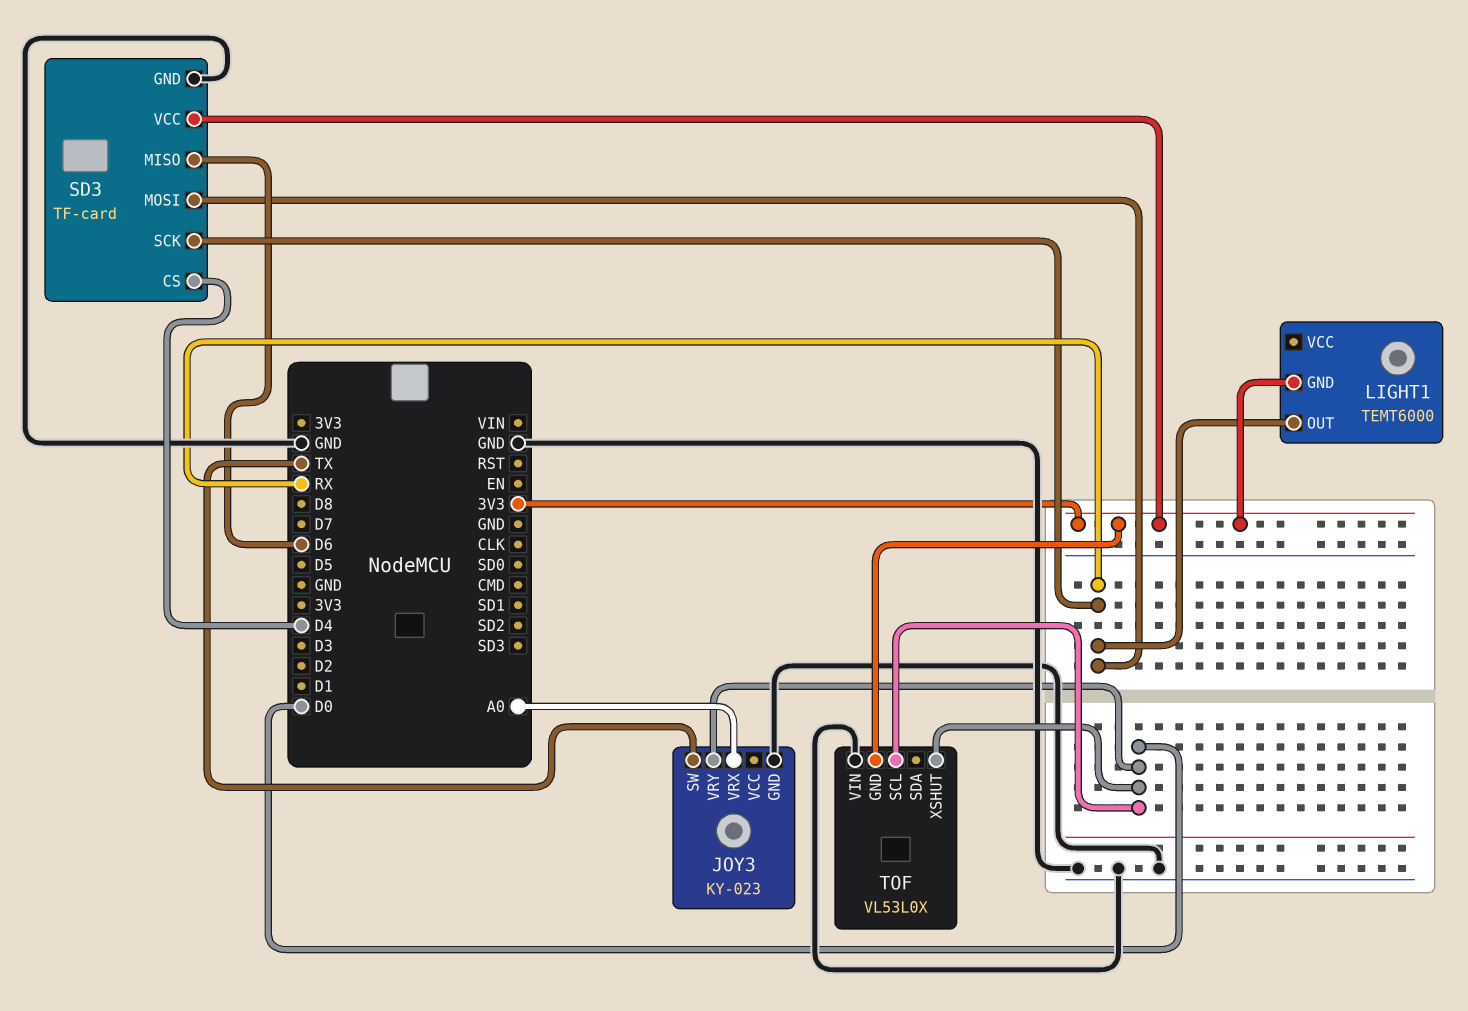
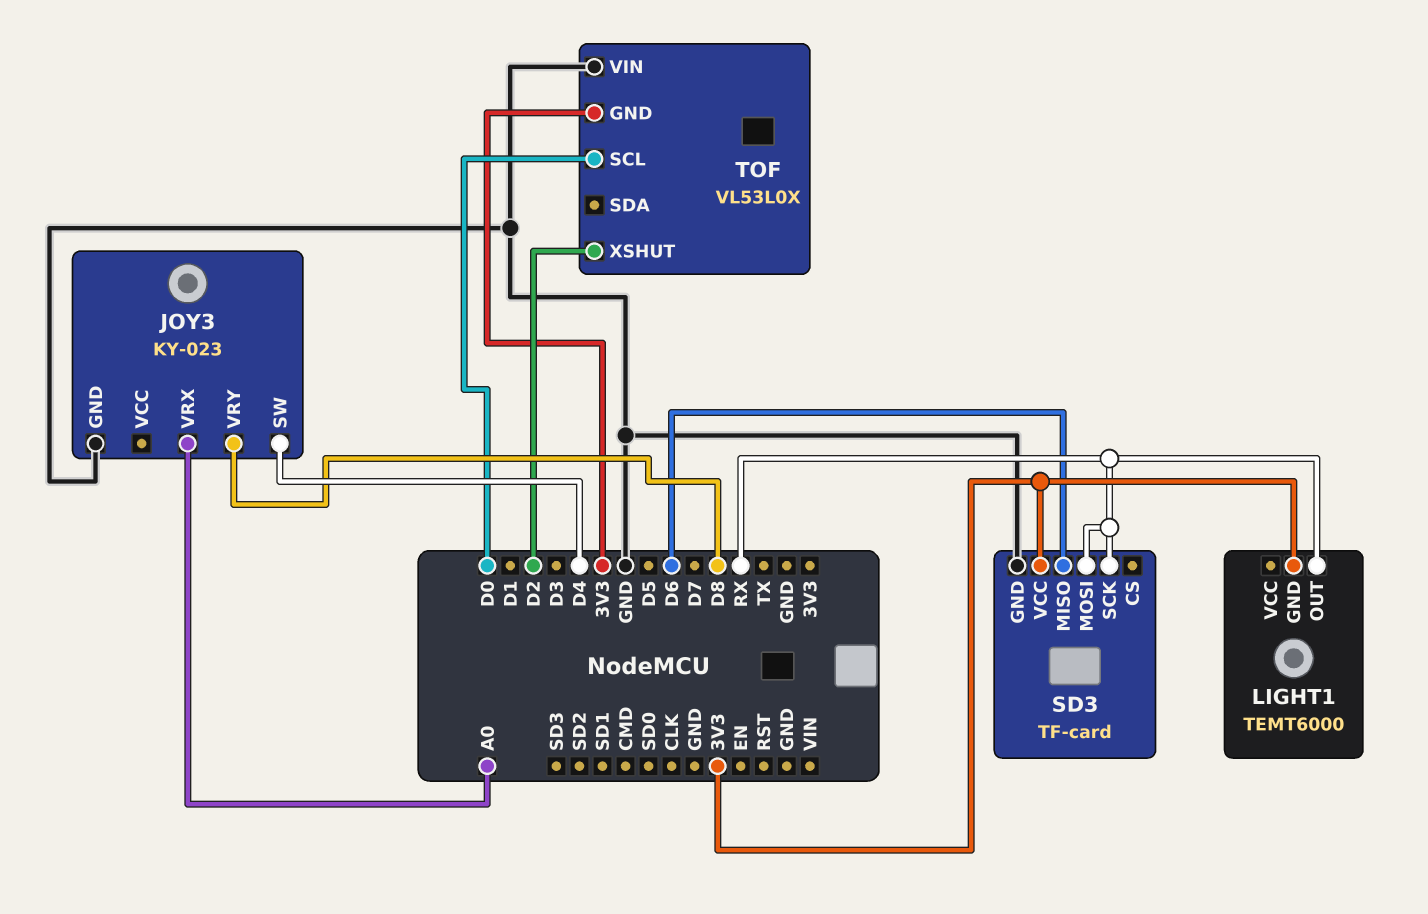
JOY3 pin SW: TX -> D4
JOY3 pin VRY: D0 -> D8
SD3 pin CS: D4 -> none
TOF pin XSHUT: D0 -> D2

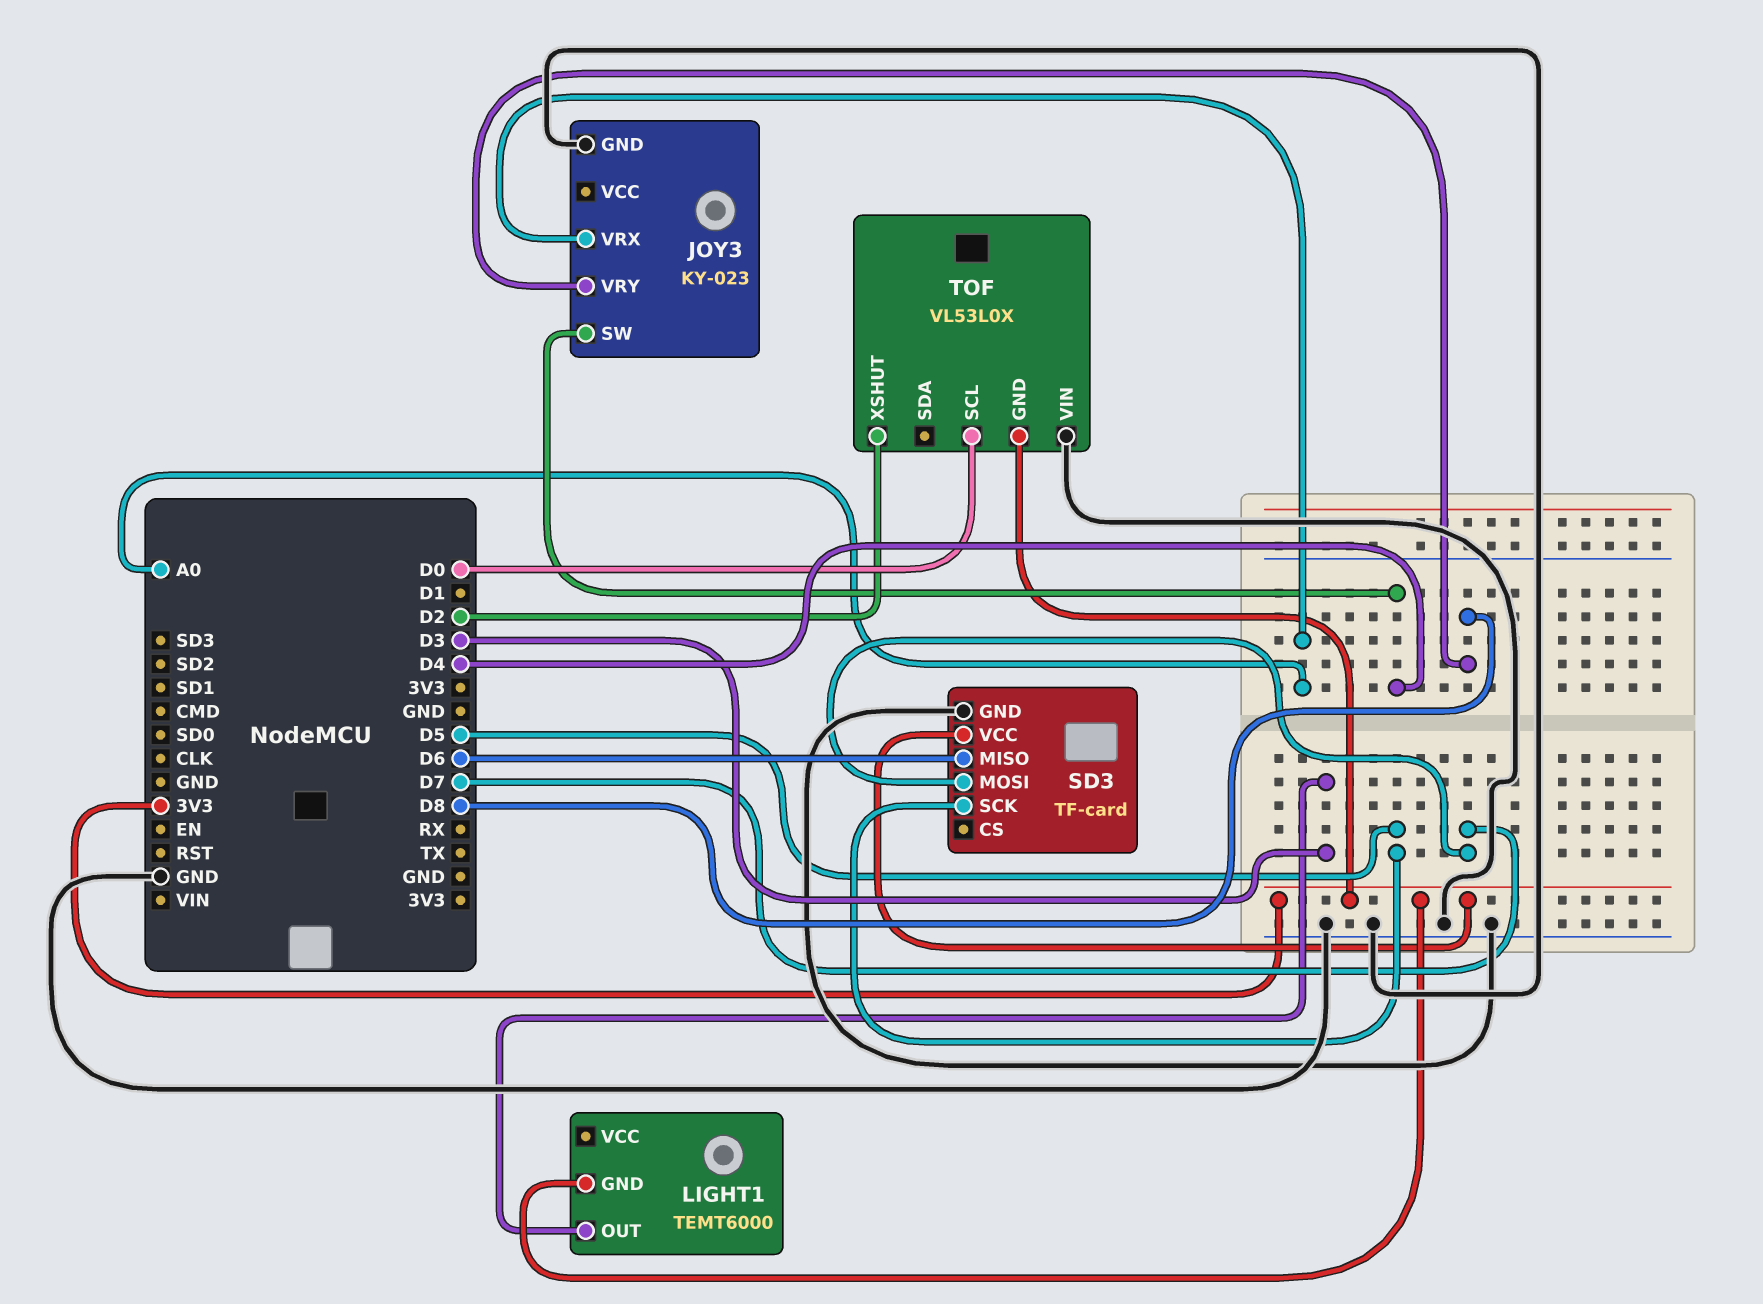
LIGHT1 pin OUT: RX -> D3
SD3 pin MOSI: RX -> D7
SD3 pin SCK: RX -> D5

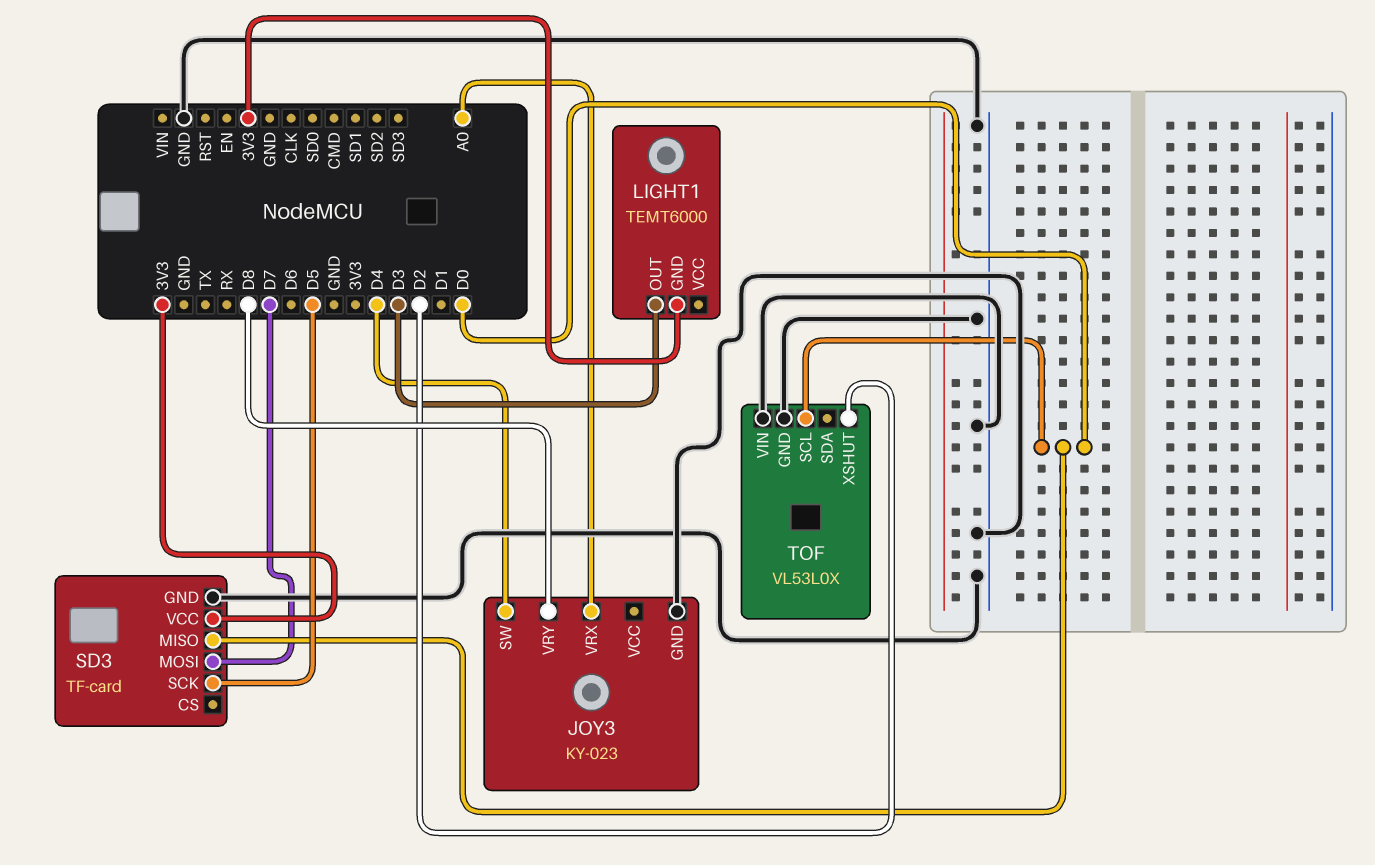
SD3 pin MISO: D6 -> D0
TOF pin GND: 3V3 -> GND

